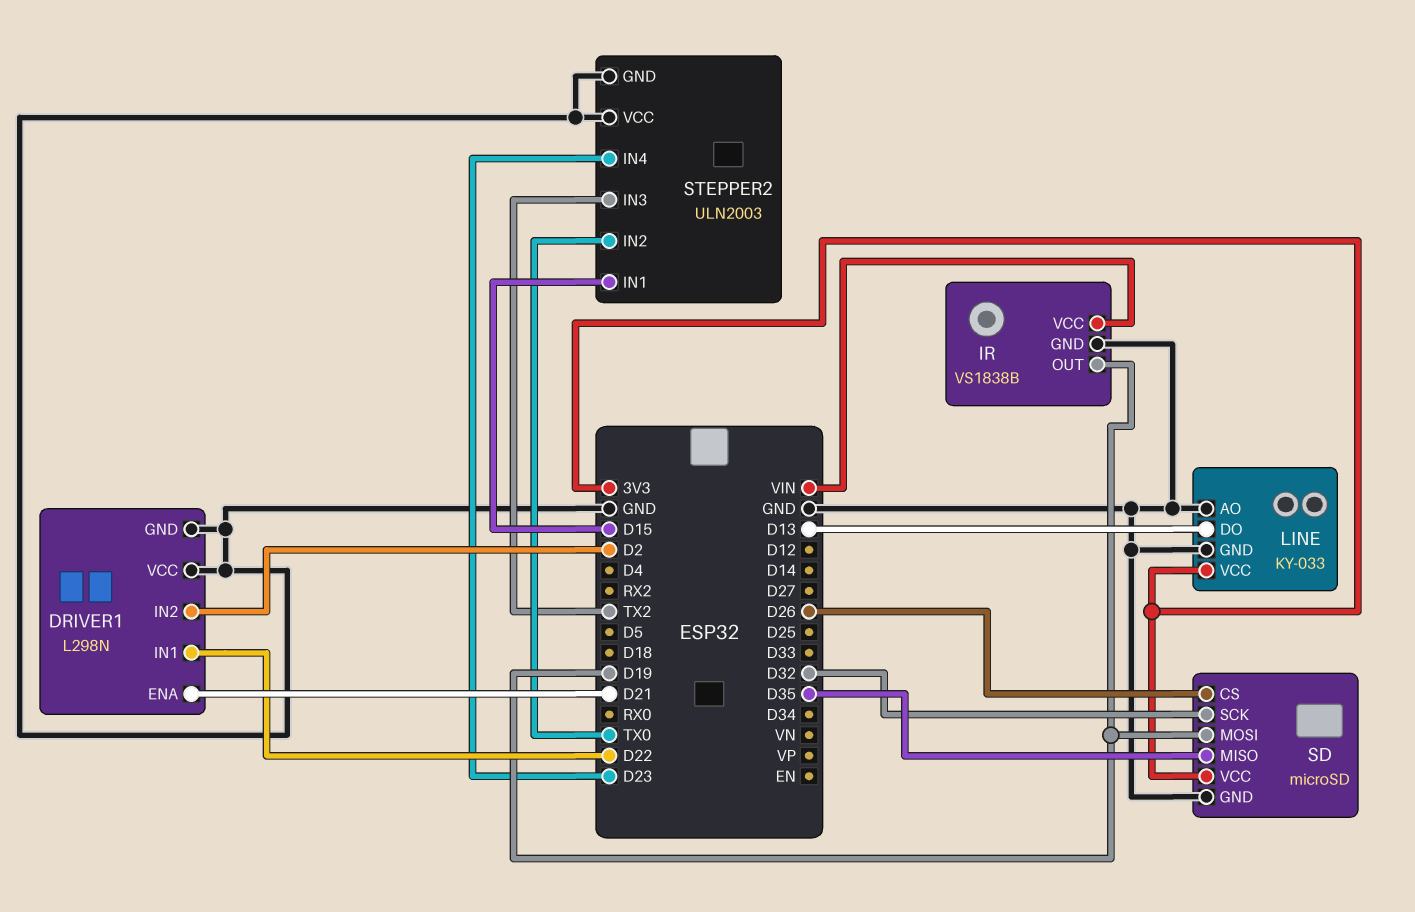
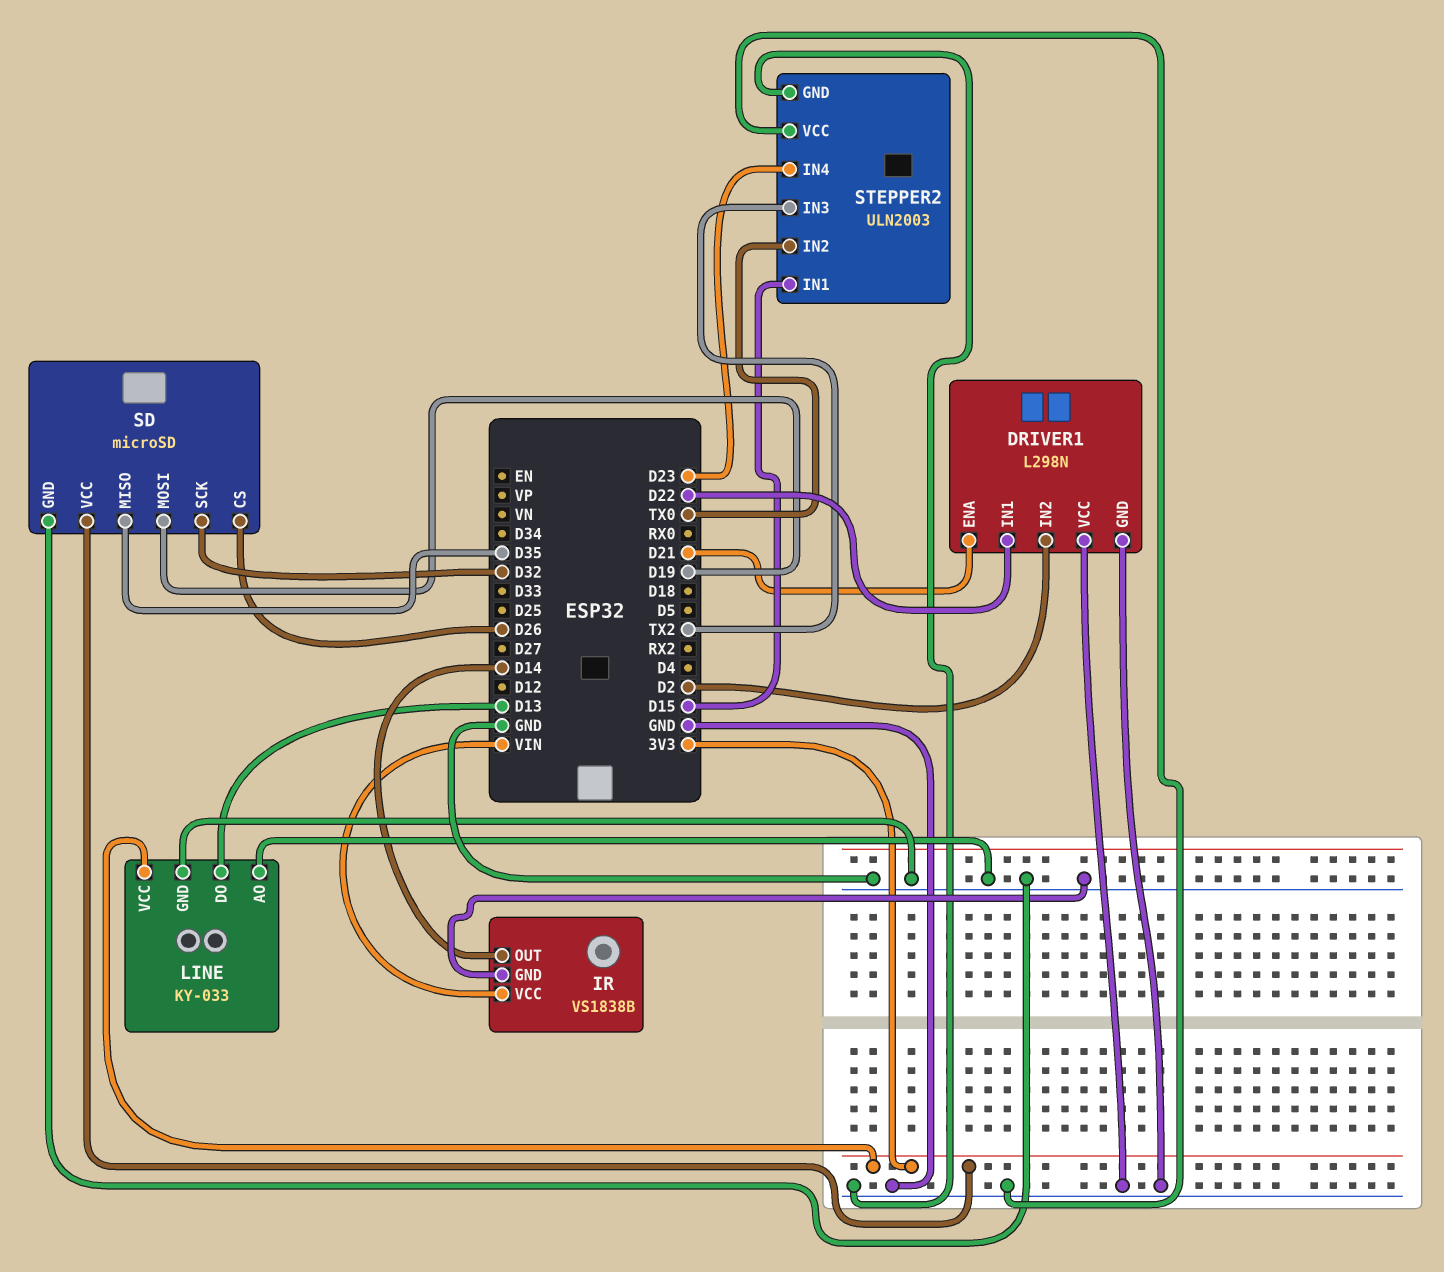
IR pin OUT: D19 -> D14

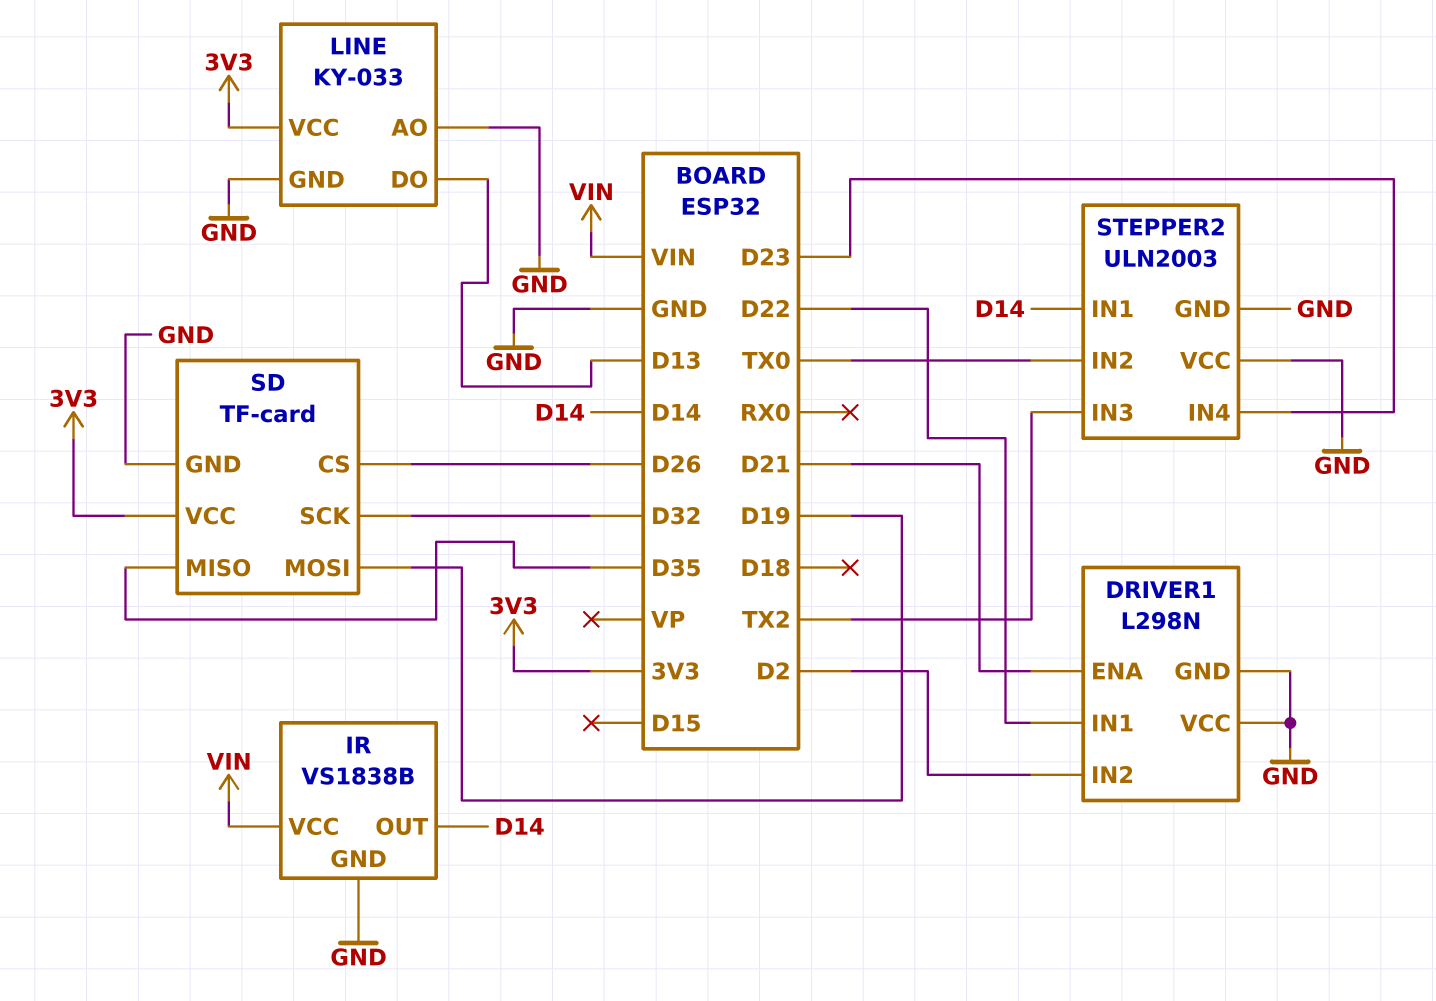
SD: microSD -> TF-card
STEPPER2 pin IN1: D15 -> D14

